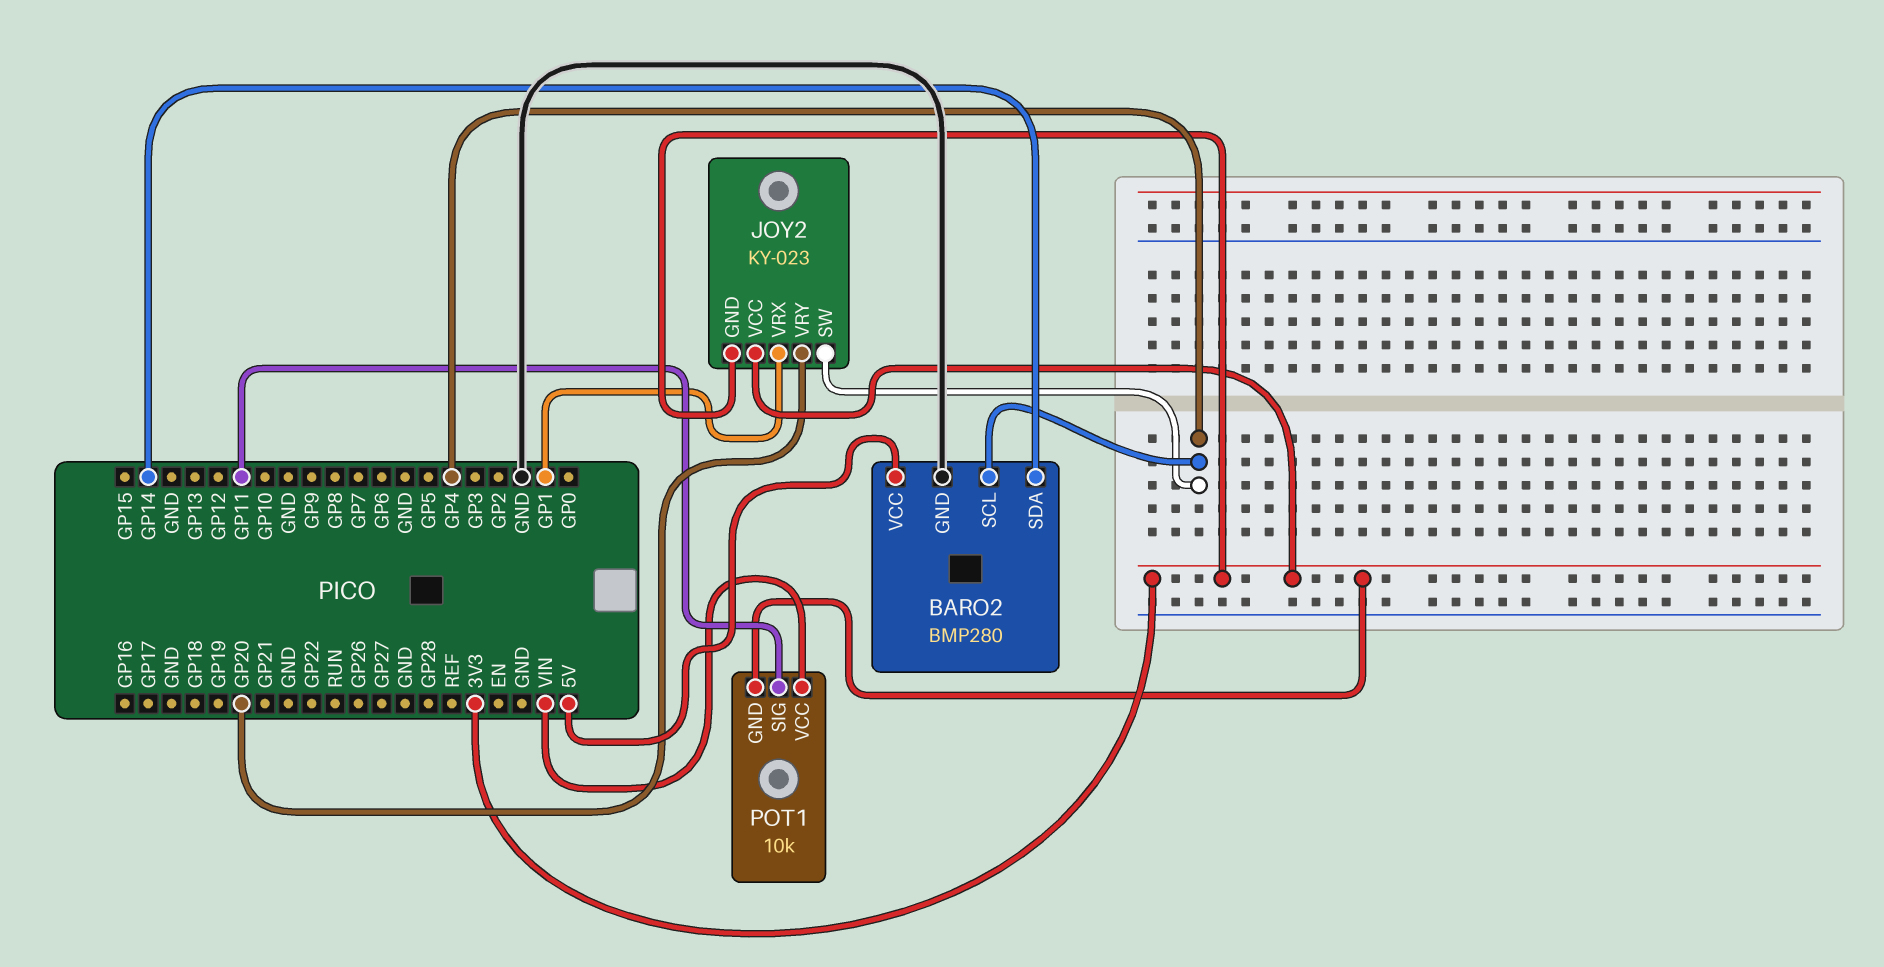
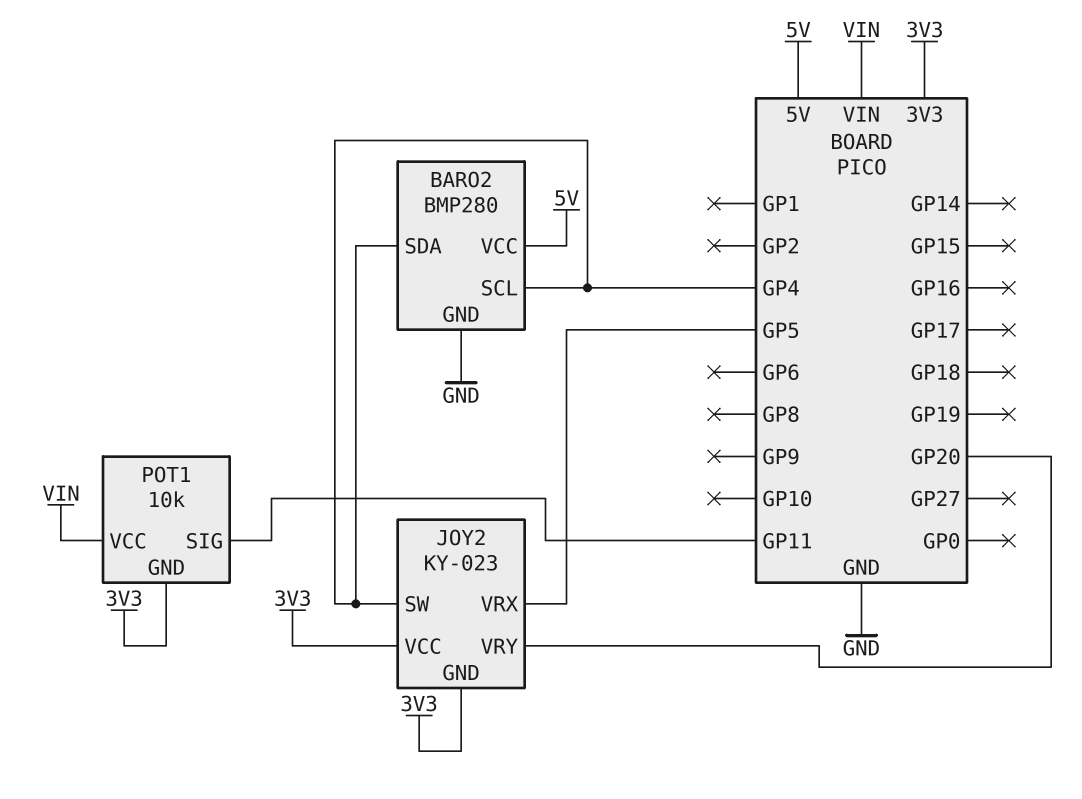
BARO2 pin SDA: GP14 -> GP4
JOY2 pin VRX: GP1 -> GP5

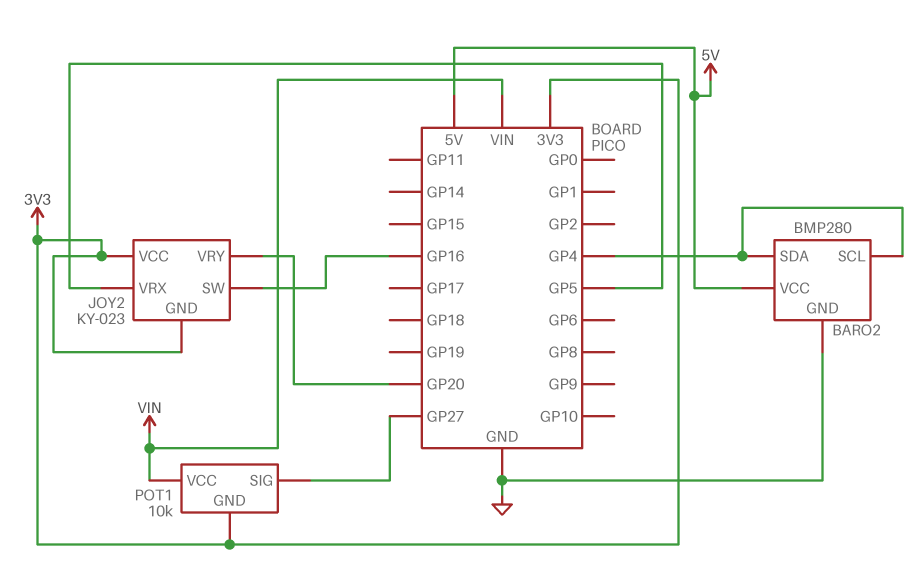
JOY2 pin SW: GP4 -> GP16
POT1 pin SIG: GP11 -> GP27

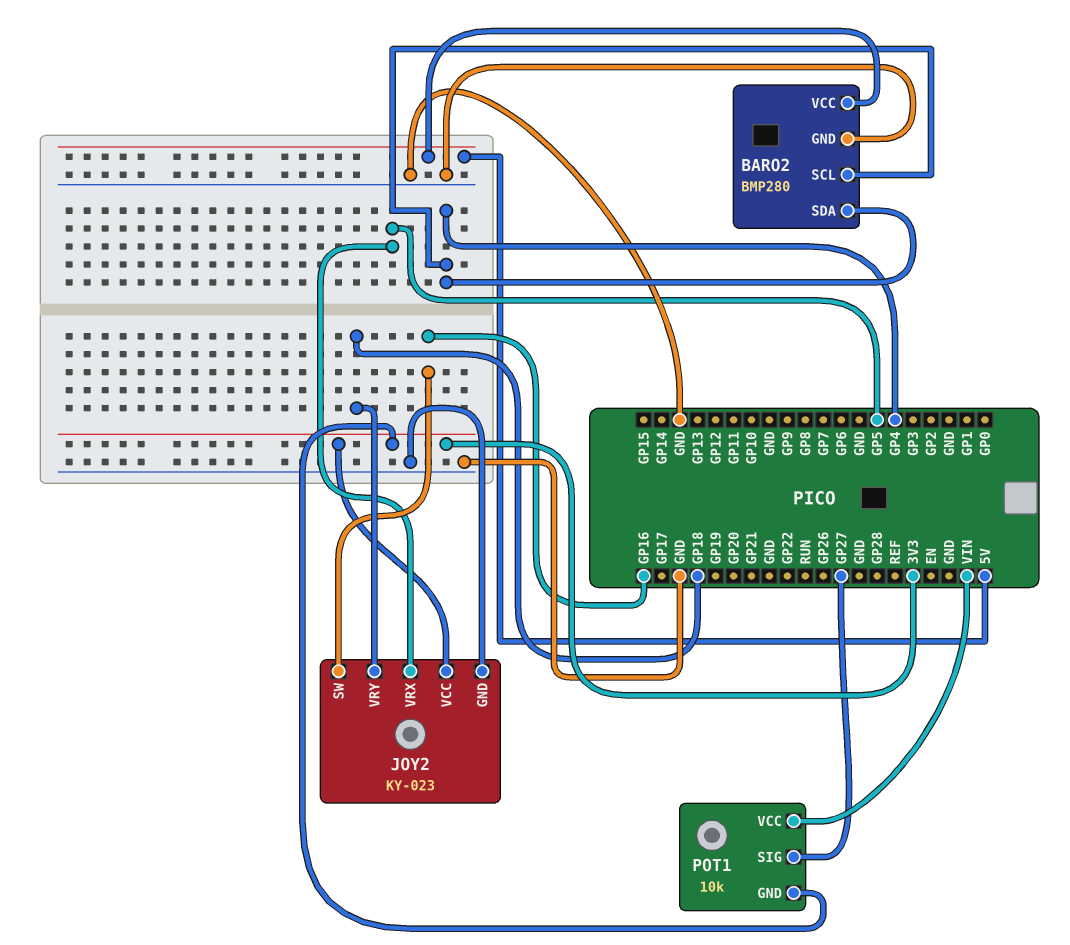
JOY2 pin GND: 3V3 -> GND
JOY2 pin VRY: GP20 -> GP18

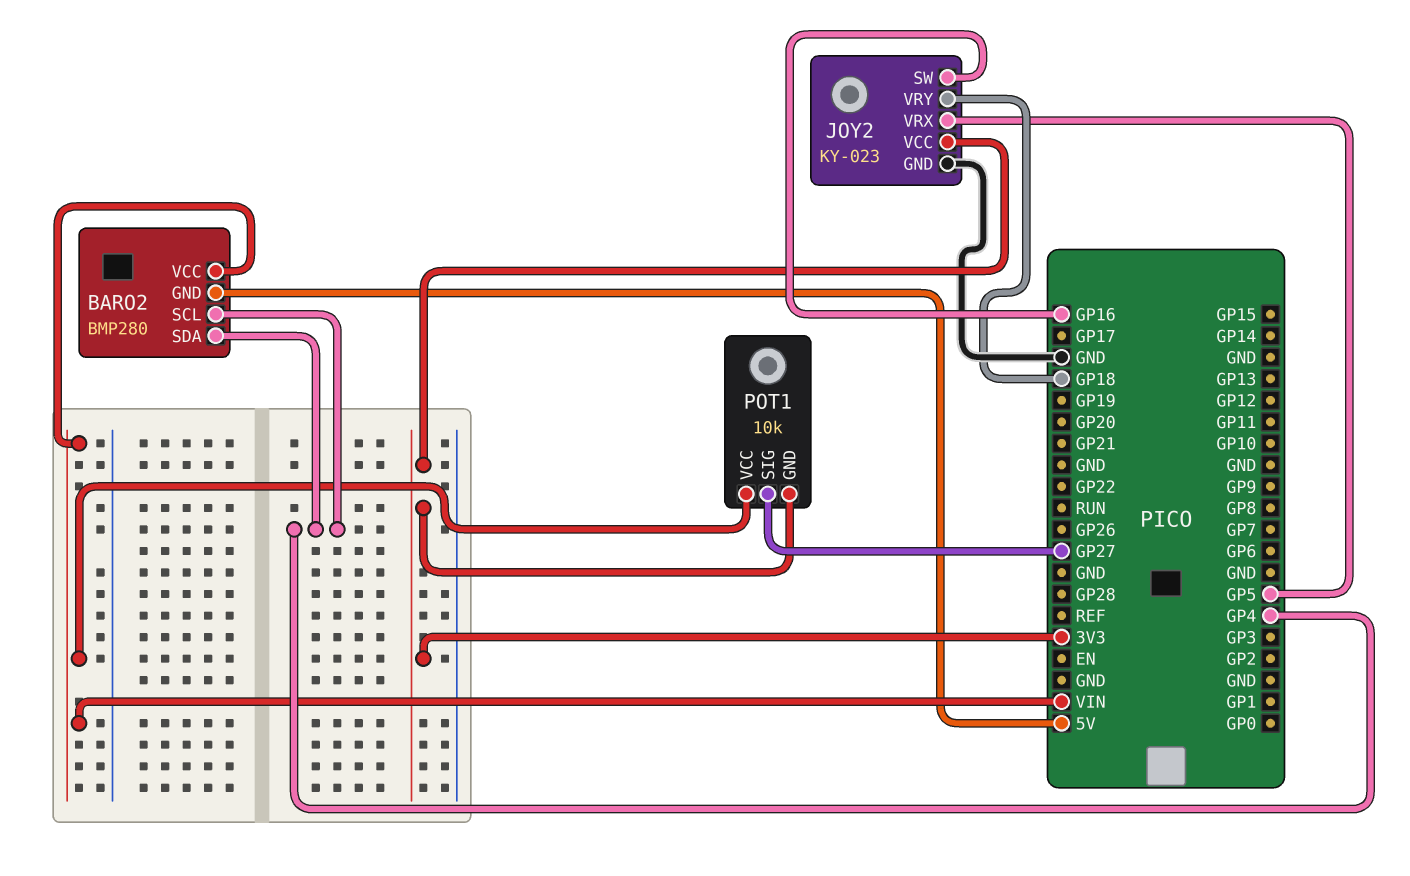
BARO2 pin GND: GND -> 5V
BARO2 pin VCC: 5V -> VIN

